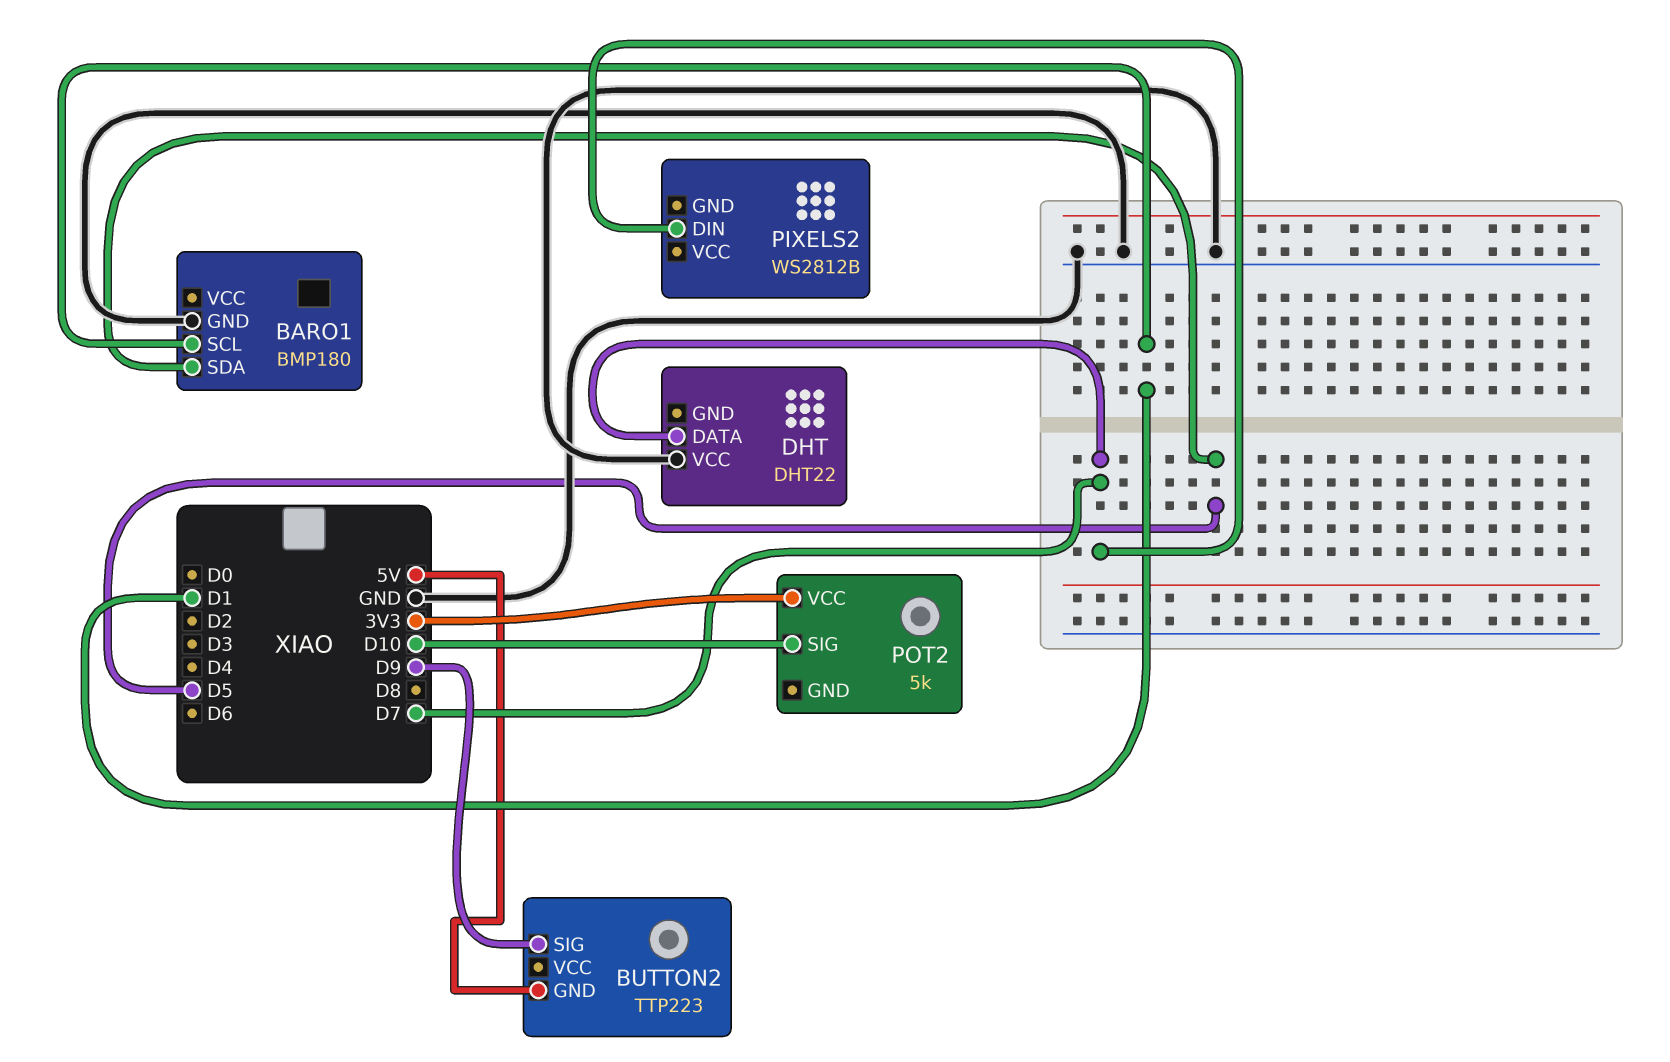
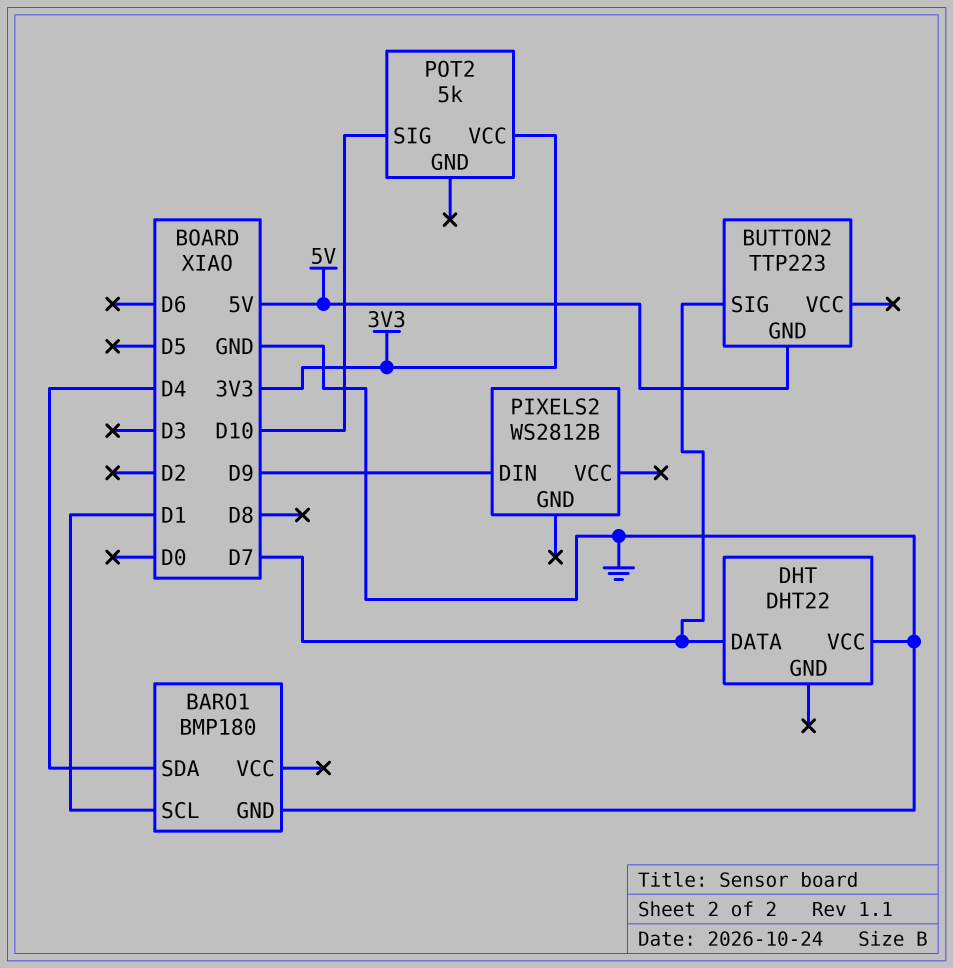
BARO1 pin SDA: D5 -> D4
BUTTON2 pin SIG: D9 -> D7
PIXELS2 pin DIN: D7 -> D9

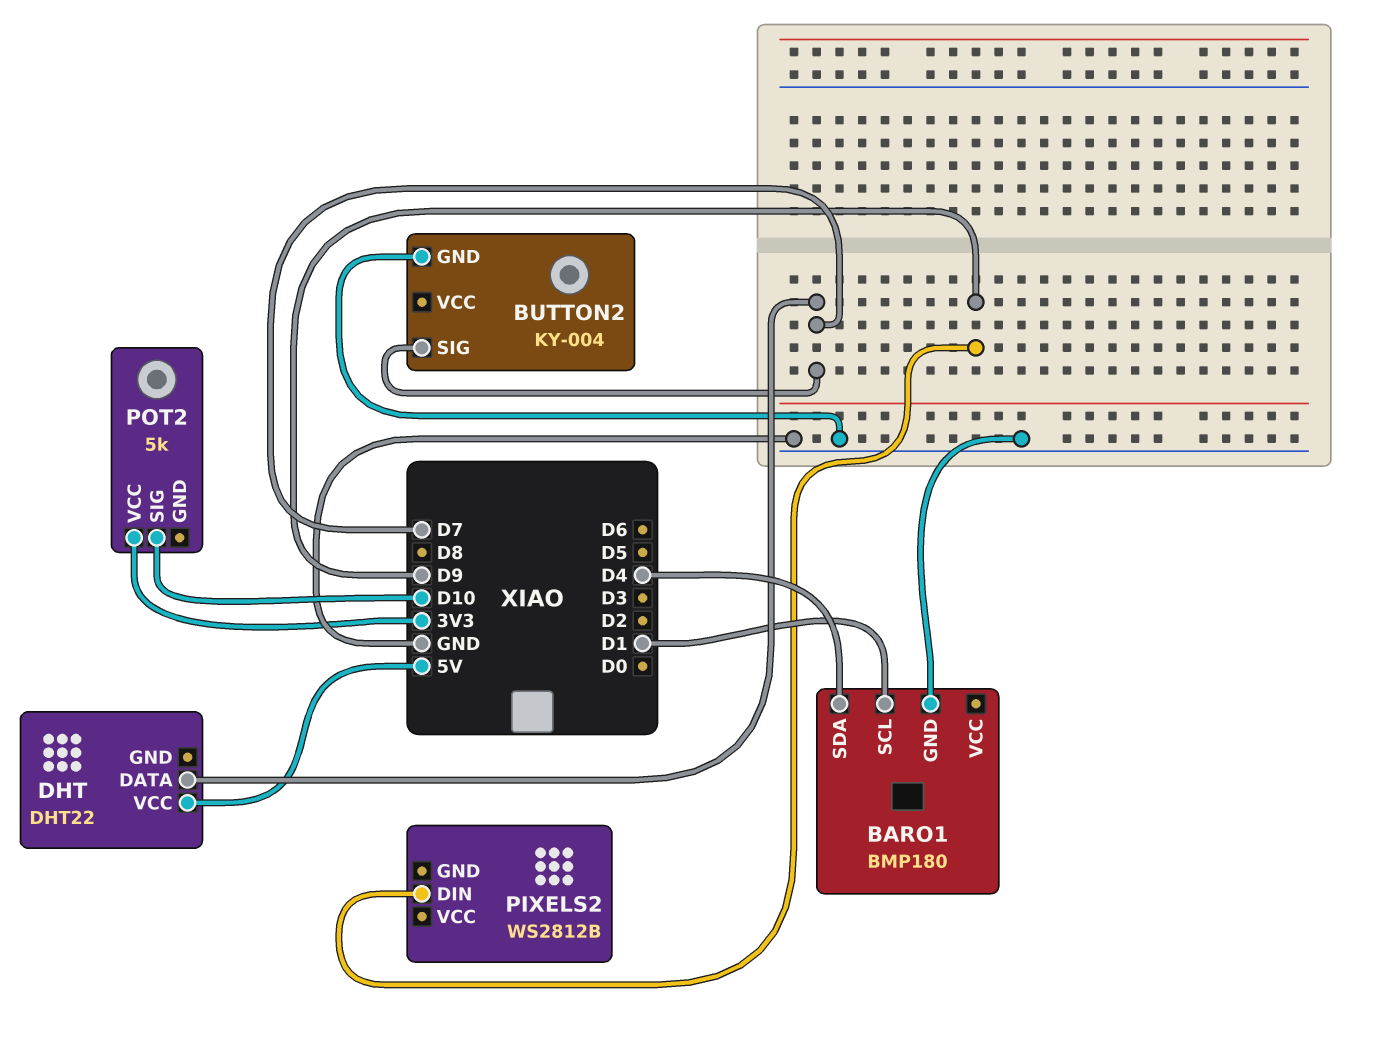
BUTTON2: TTP223 -> KY-004
BUTTON2 pin GND: 5V -> GND
DHT pin VCC: GND -> 5V

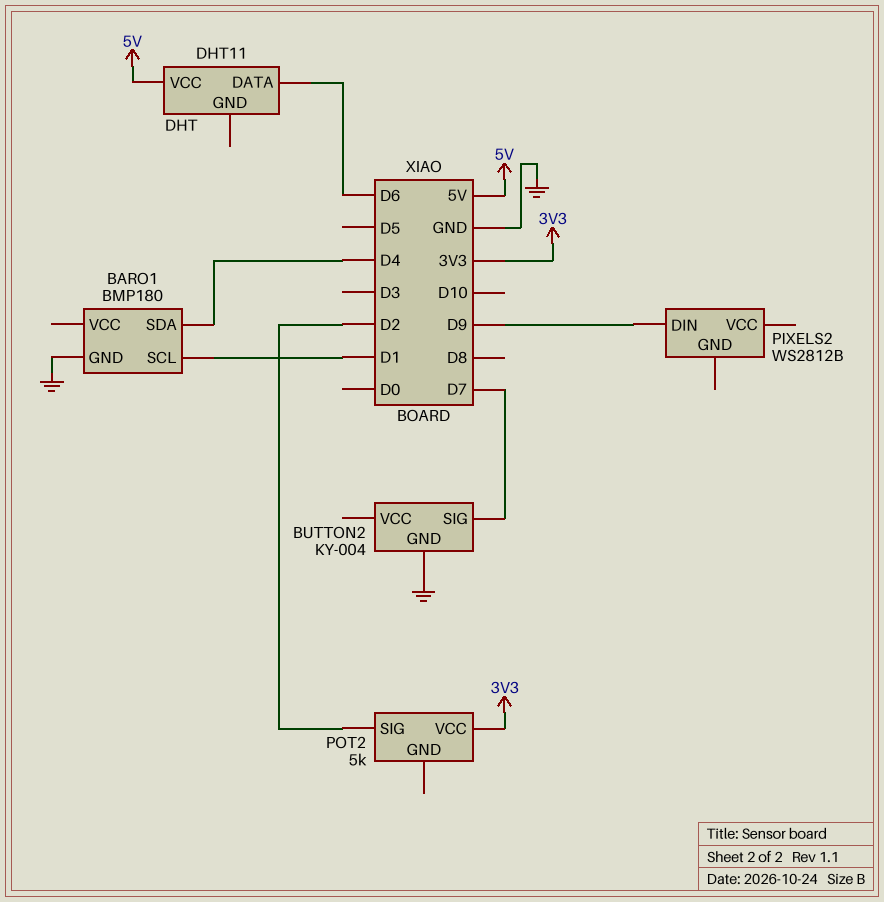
DHT: DHT22 -> DHT11
DHT pin DATA: D7 -> D6
POT2 pin SIG: D10 -> D2

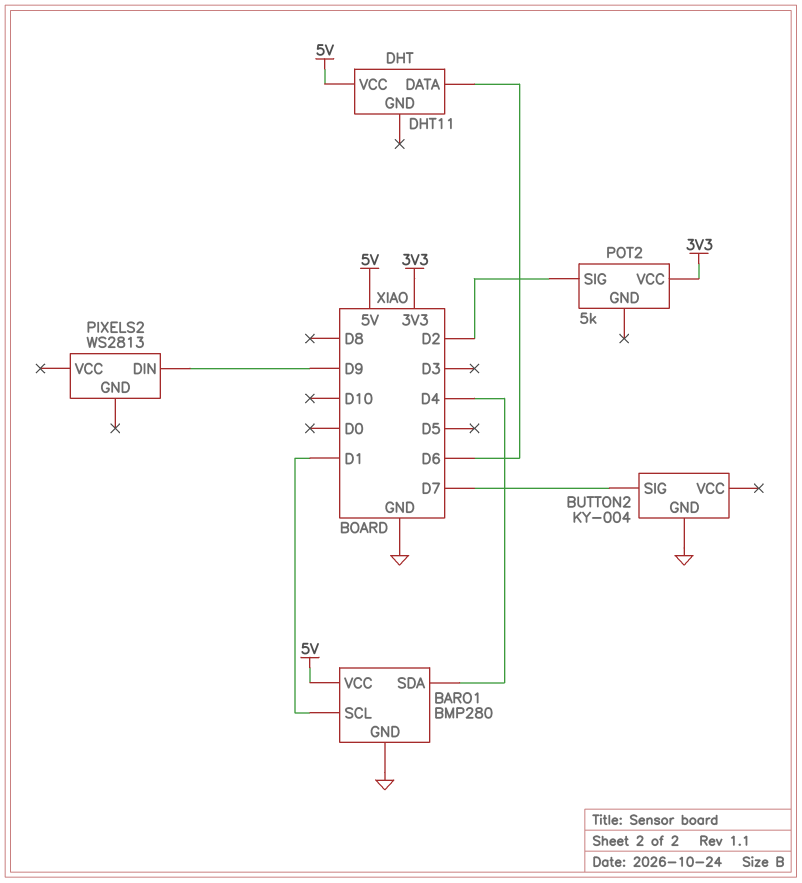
BARO1: BMP180 -> BMP280
BARO1 pin VCC: none -> 5V
PIXELS2: WS2812B -> WS2813

